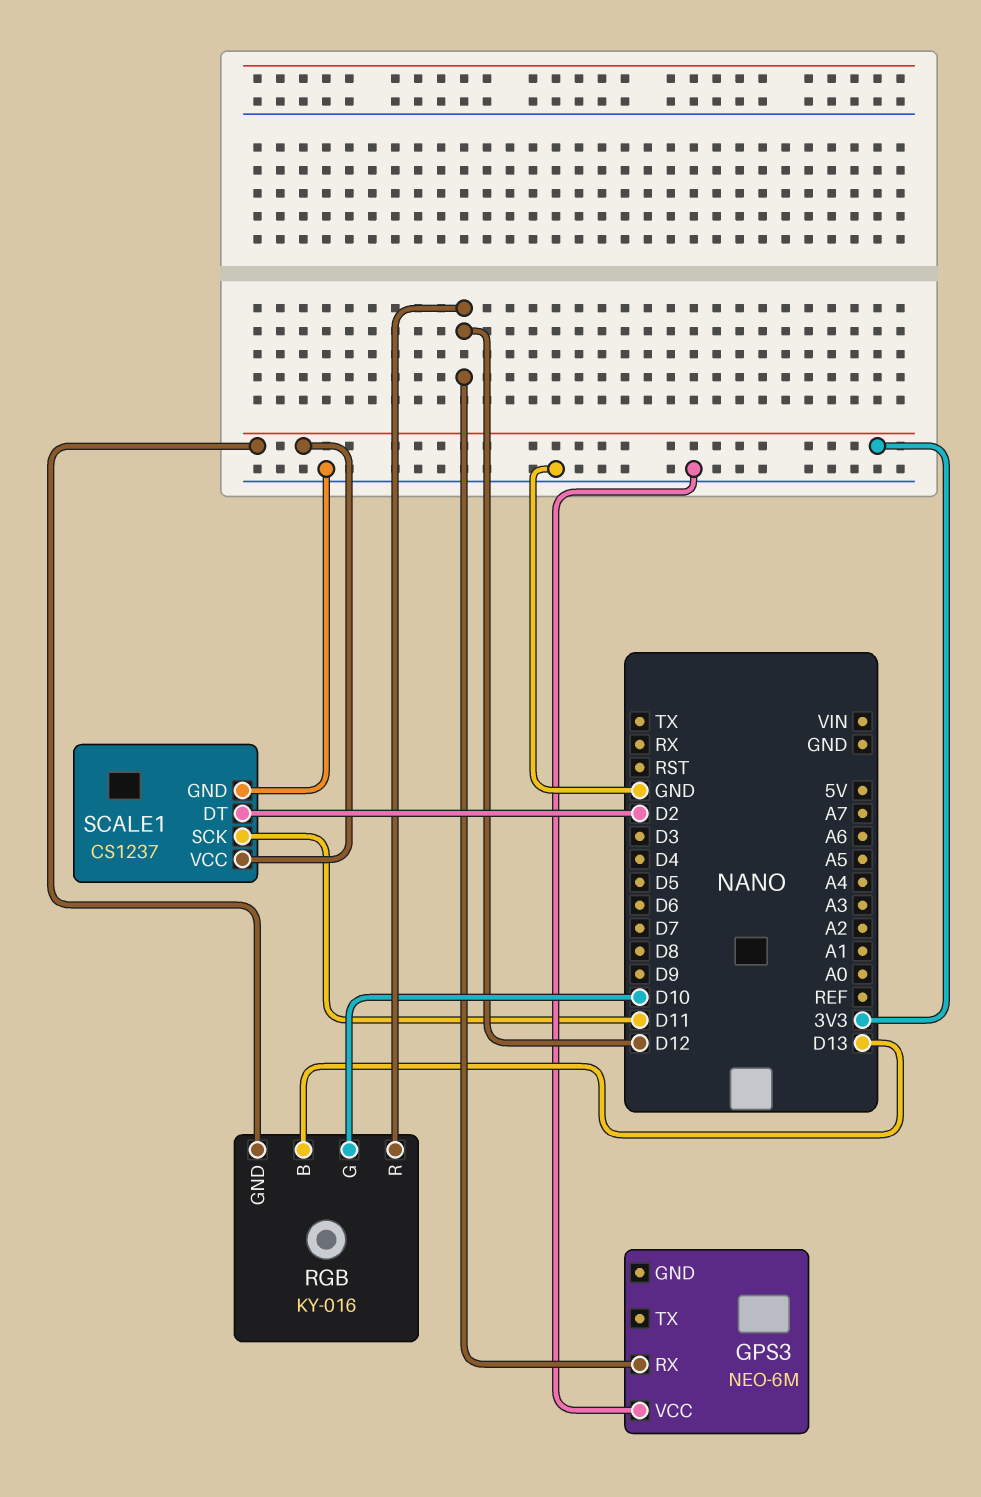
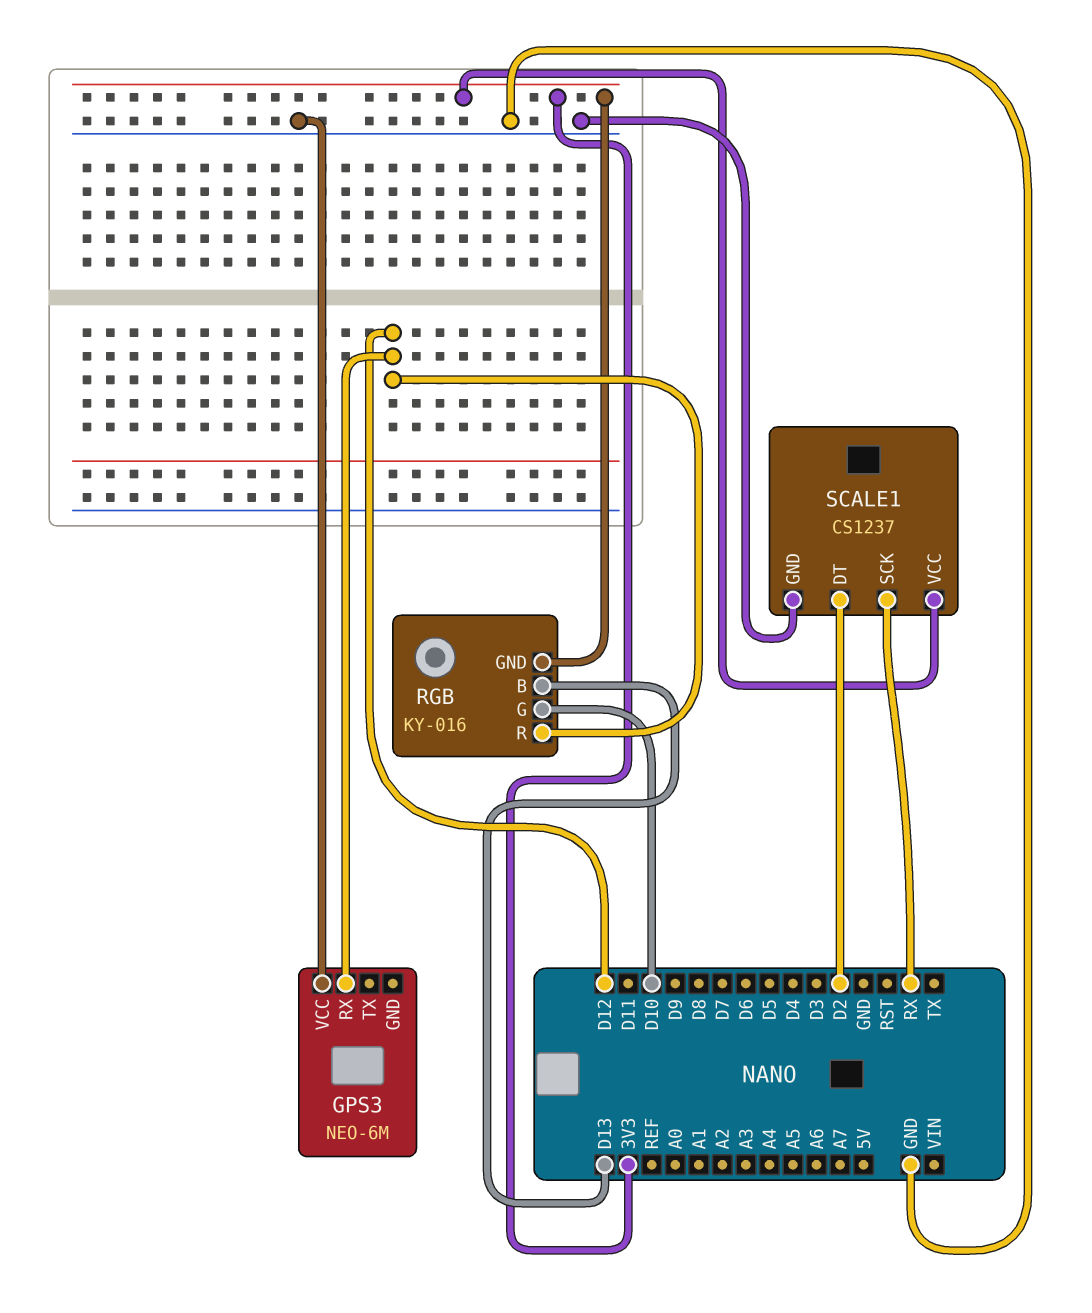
SCALE1 pin SCK: D11 -> RX

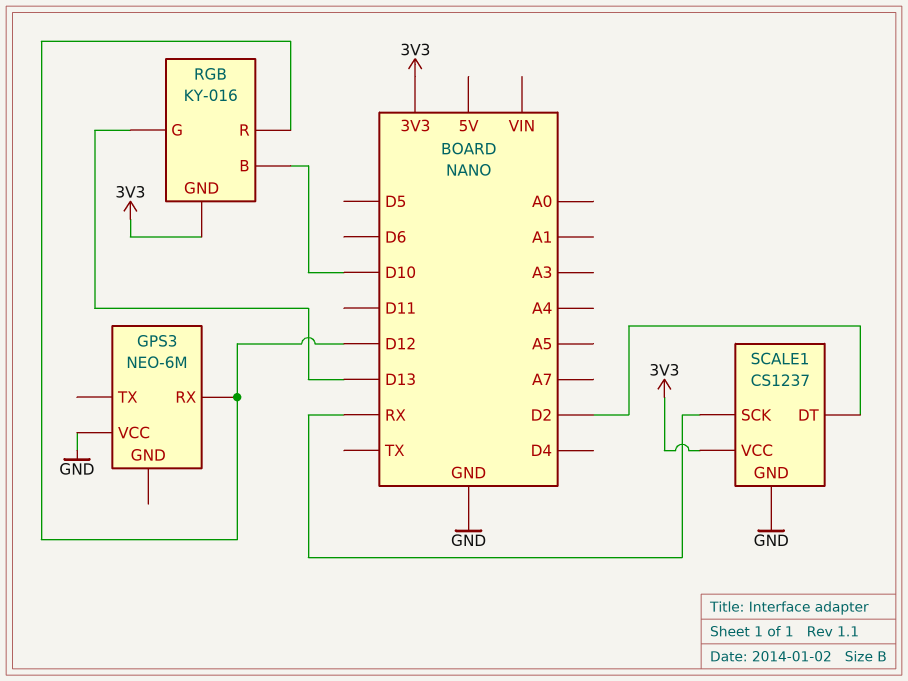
RGB pin B: D13 -> D10
RGB pin G: D10 -> D13

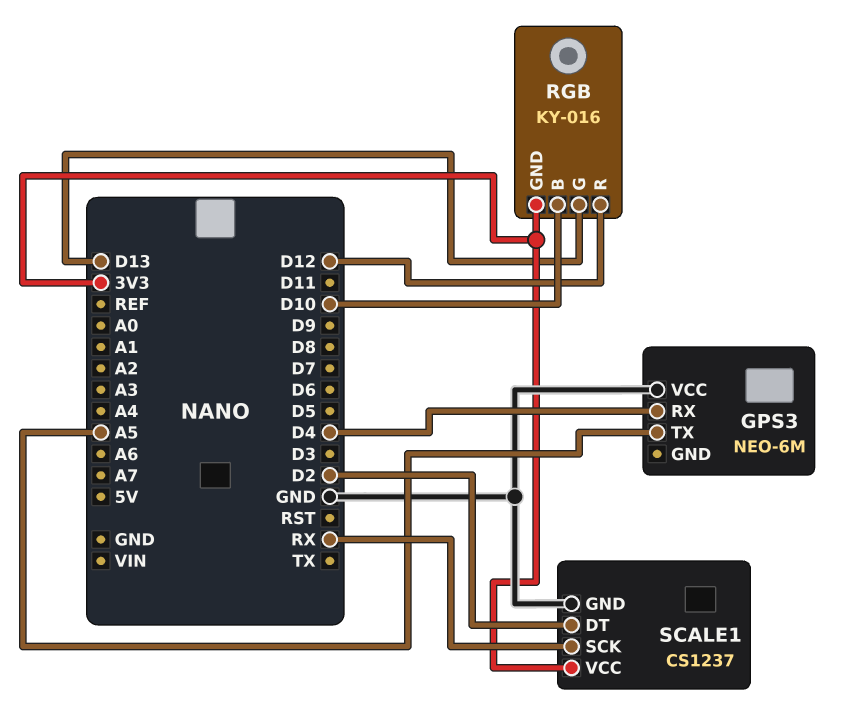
GPS3 pin RX: D12 -> D4
GPS3 pin TX: none -> A5

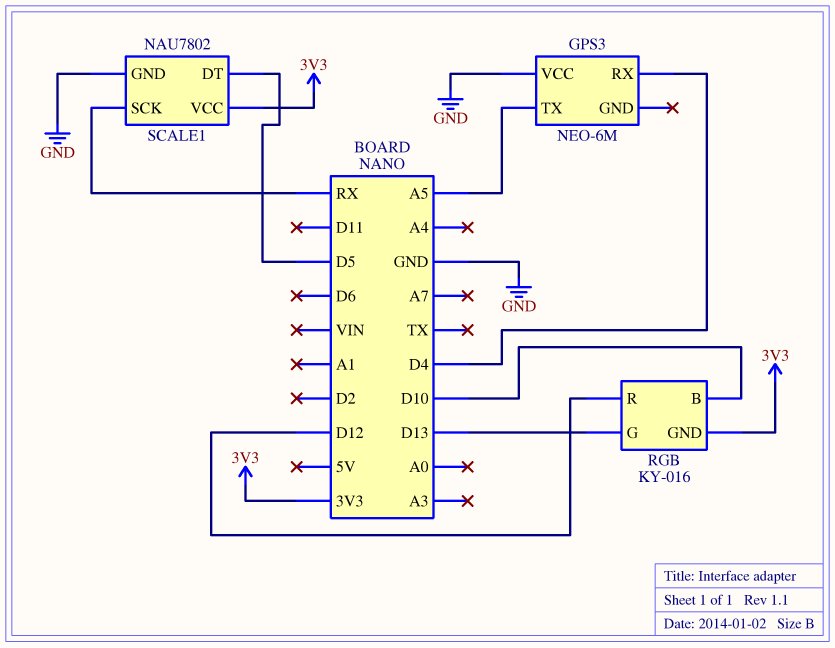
SCALE1: CS1237 -> NAU7802
SCALE1 pin DT: D2 -> D5

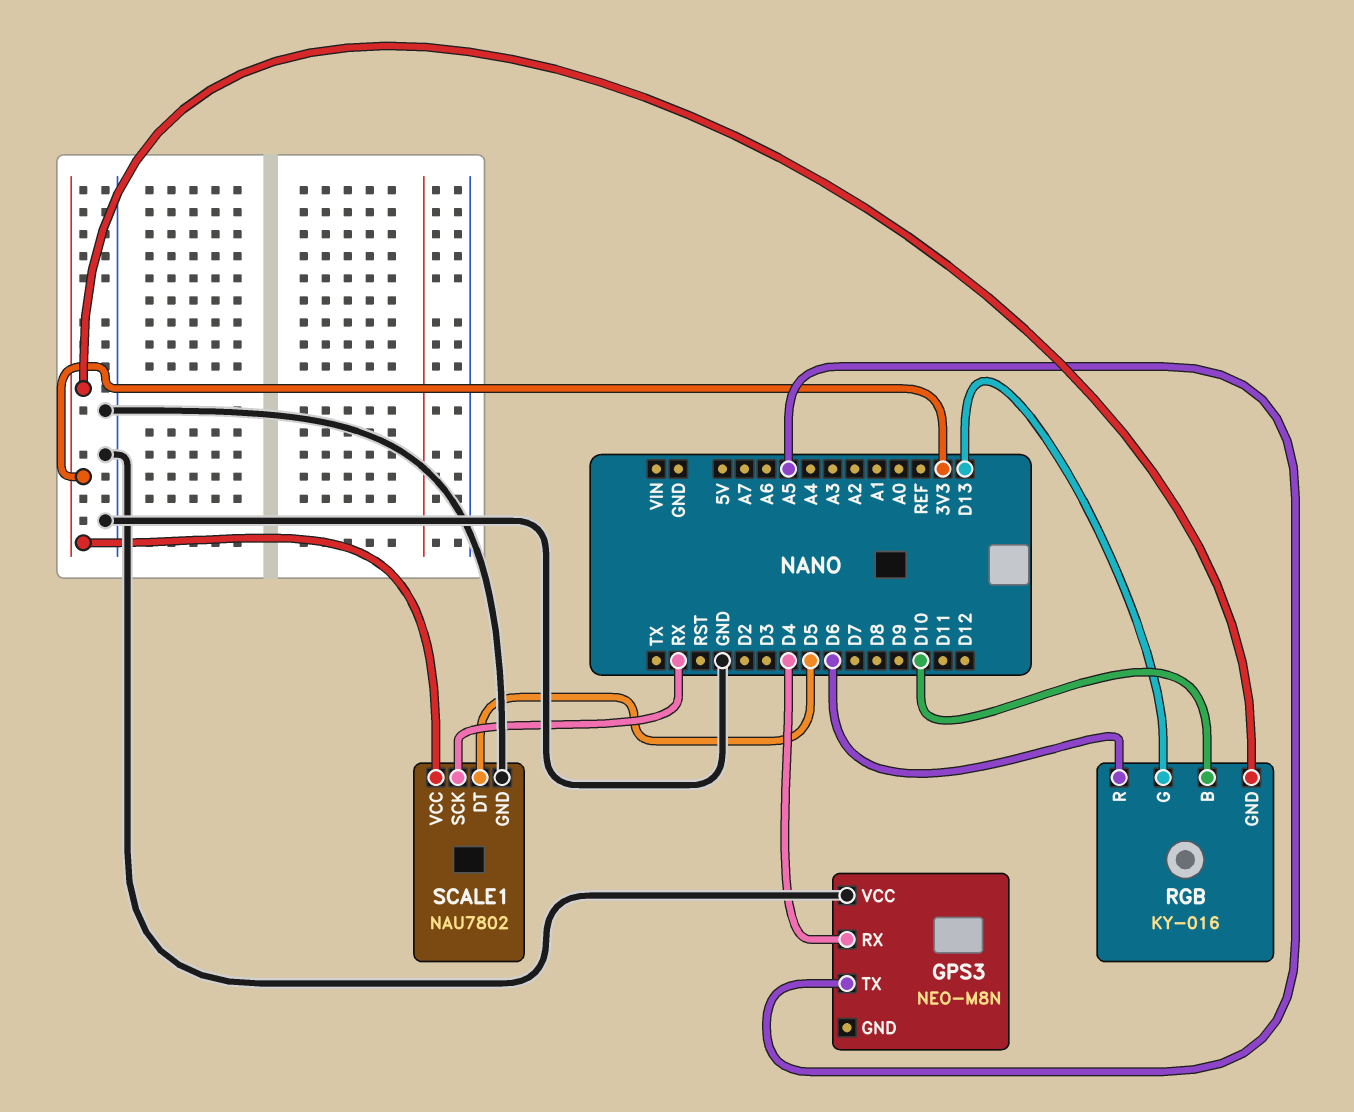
GPS3: NEO-6M -> NEO-M8N
RGB pin R: D12 -> D6

